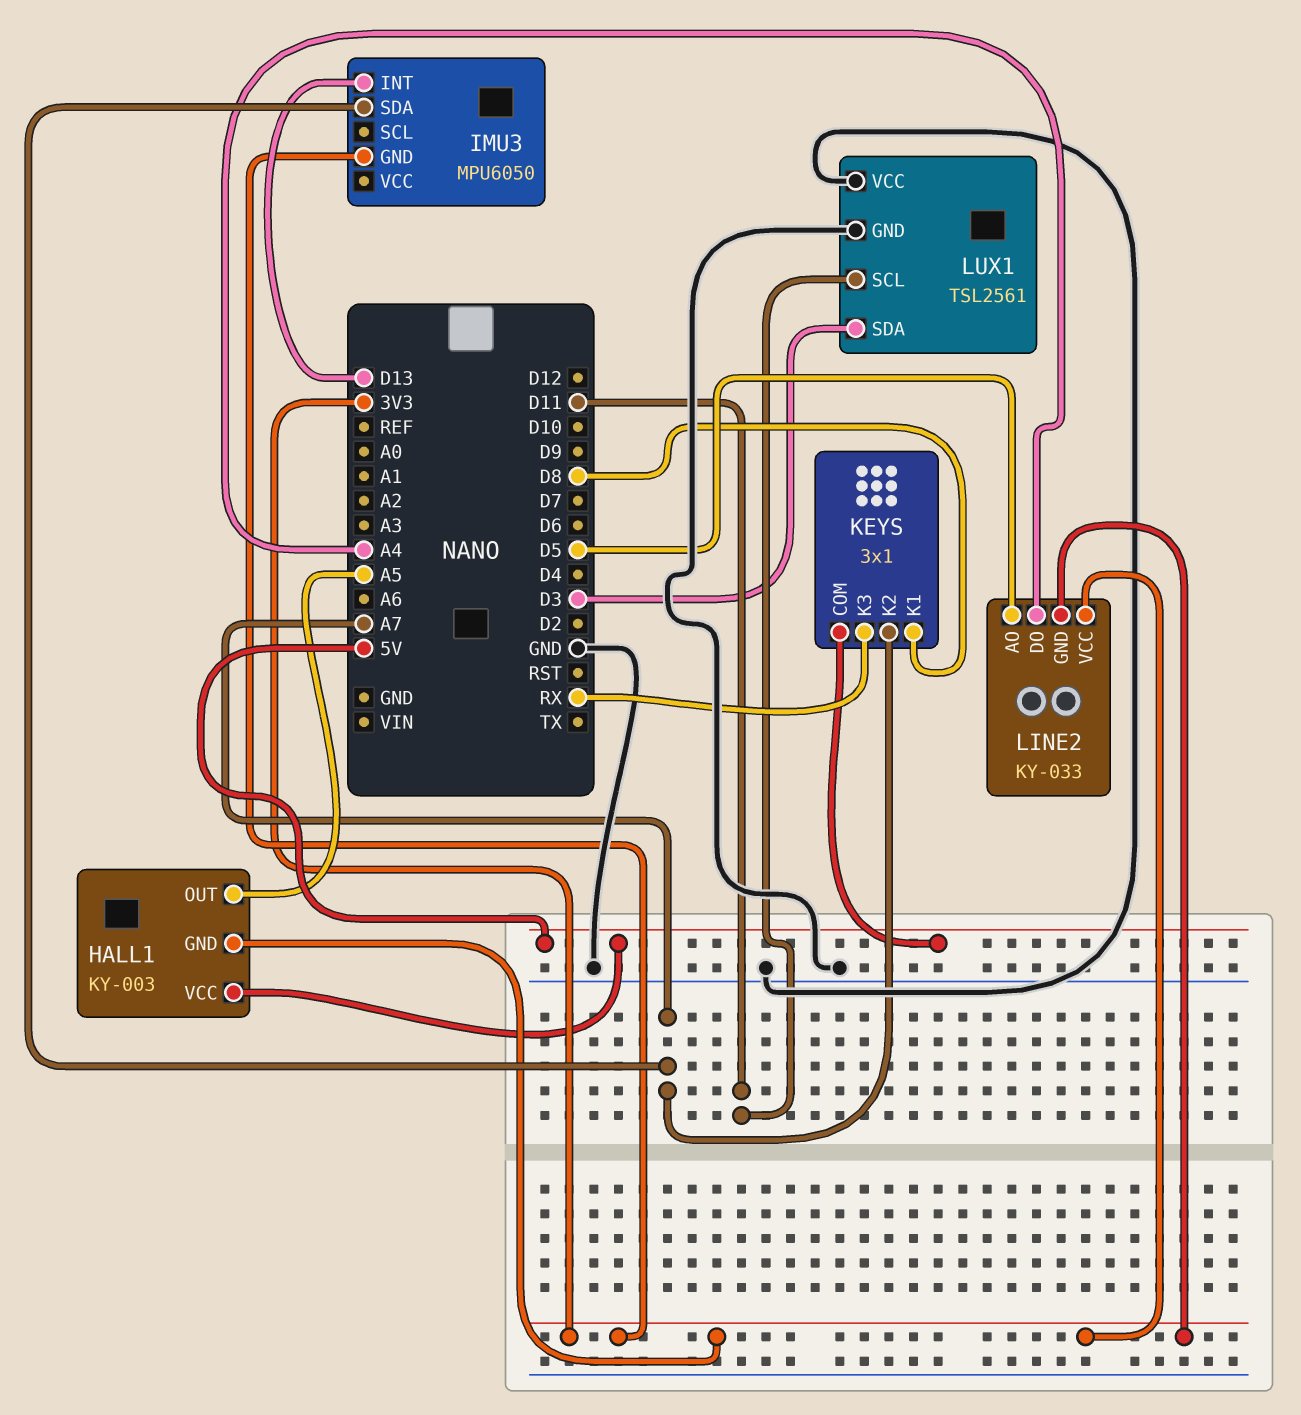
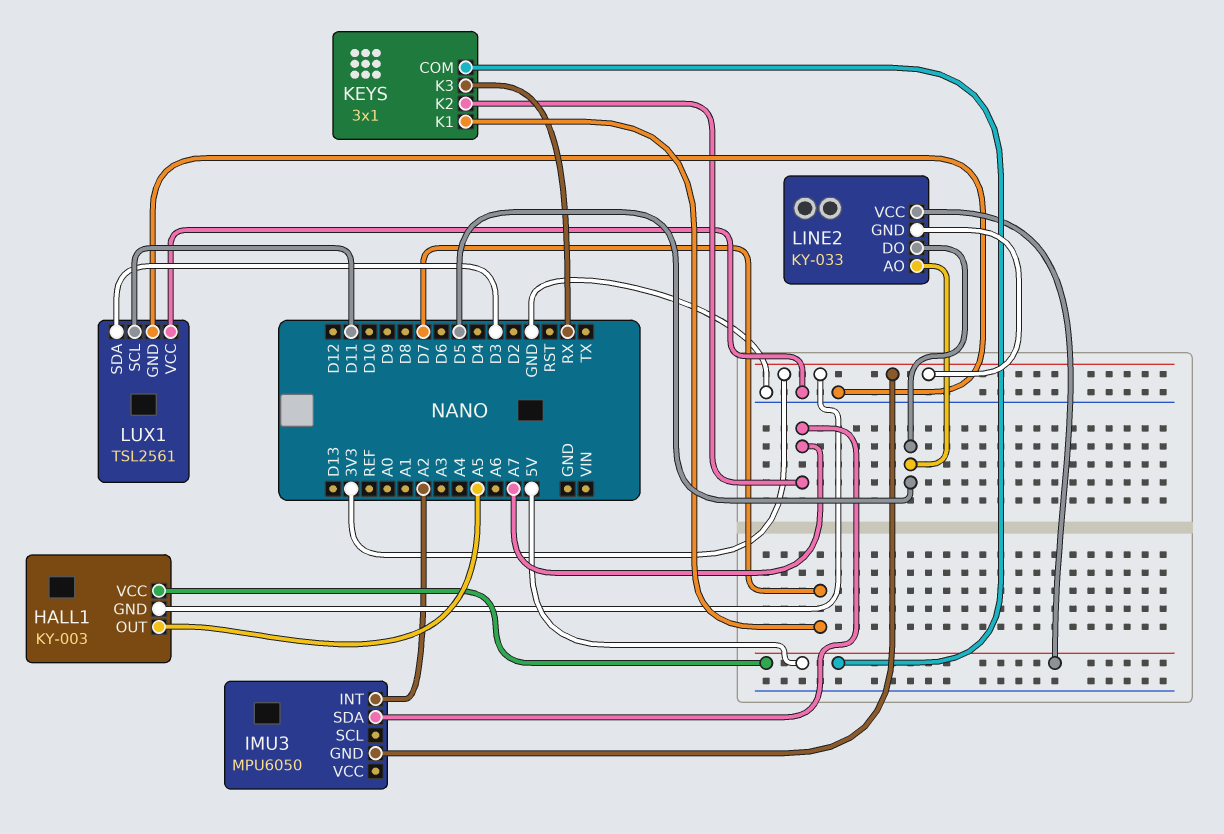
IMU3 pin INT: D13 -> A2
KEYS pin K1: D8 -> D7
LINE2 pin DO: A4 -> D5
LINE2 pin VCC: 3V3 -> 5V

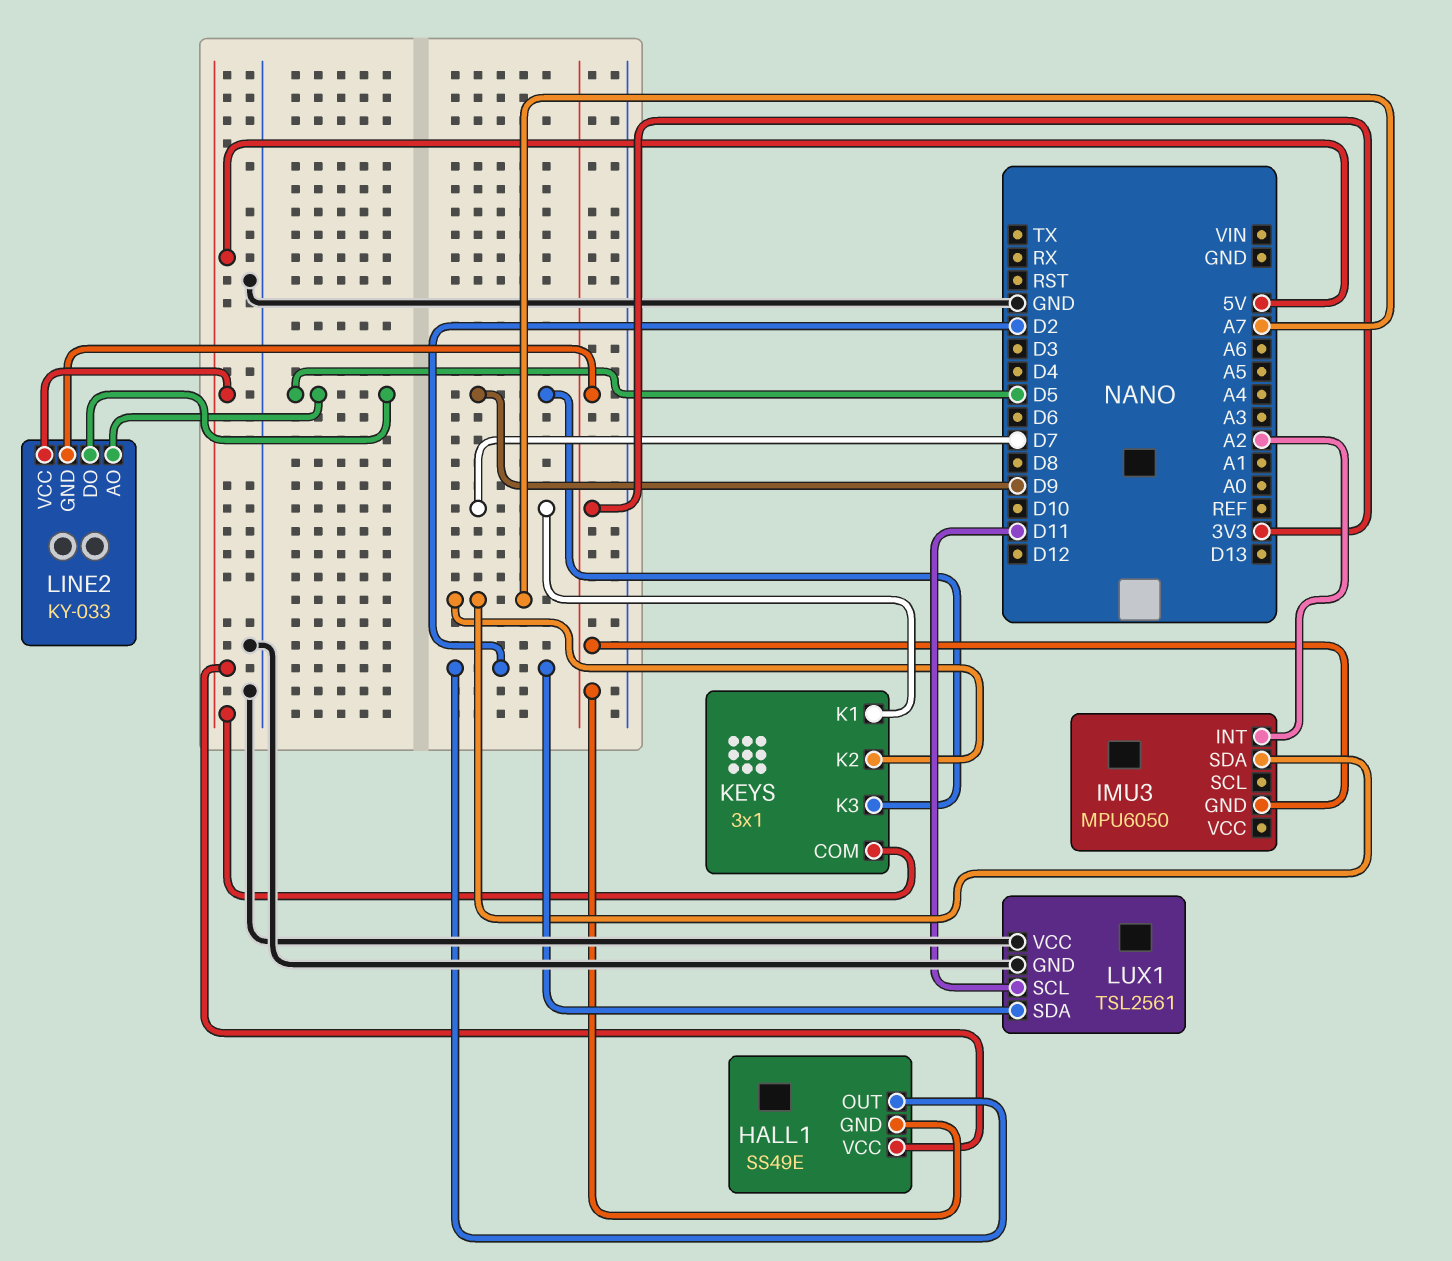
HALL1: KY-003 -> SS49E
HALL1 pin OUT: A5 -> D2
KEYS pin K3: RX -> D9
LUX1 pin SDA: D3 -> D2

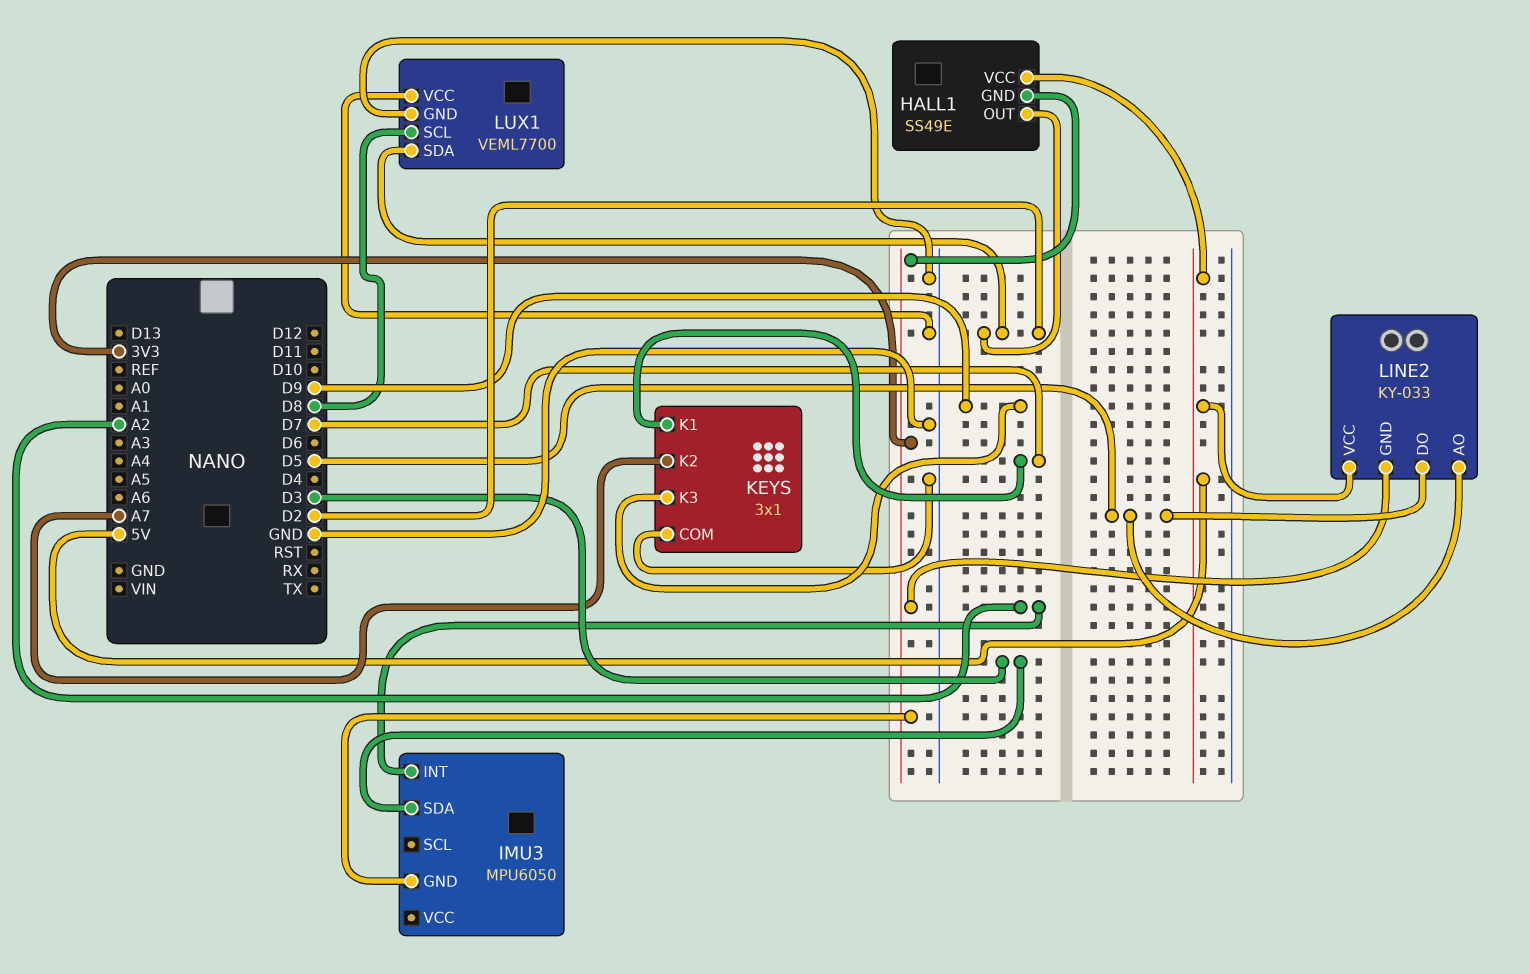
IMU3 pin SDA: A7 -> D3
KEYS pin COM: 5V -> GND
LUX1: TSL2561 -> VEML7700
LUX1 pin SCL: D11 -> D8

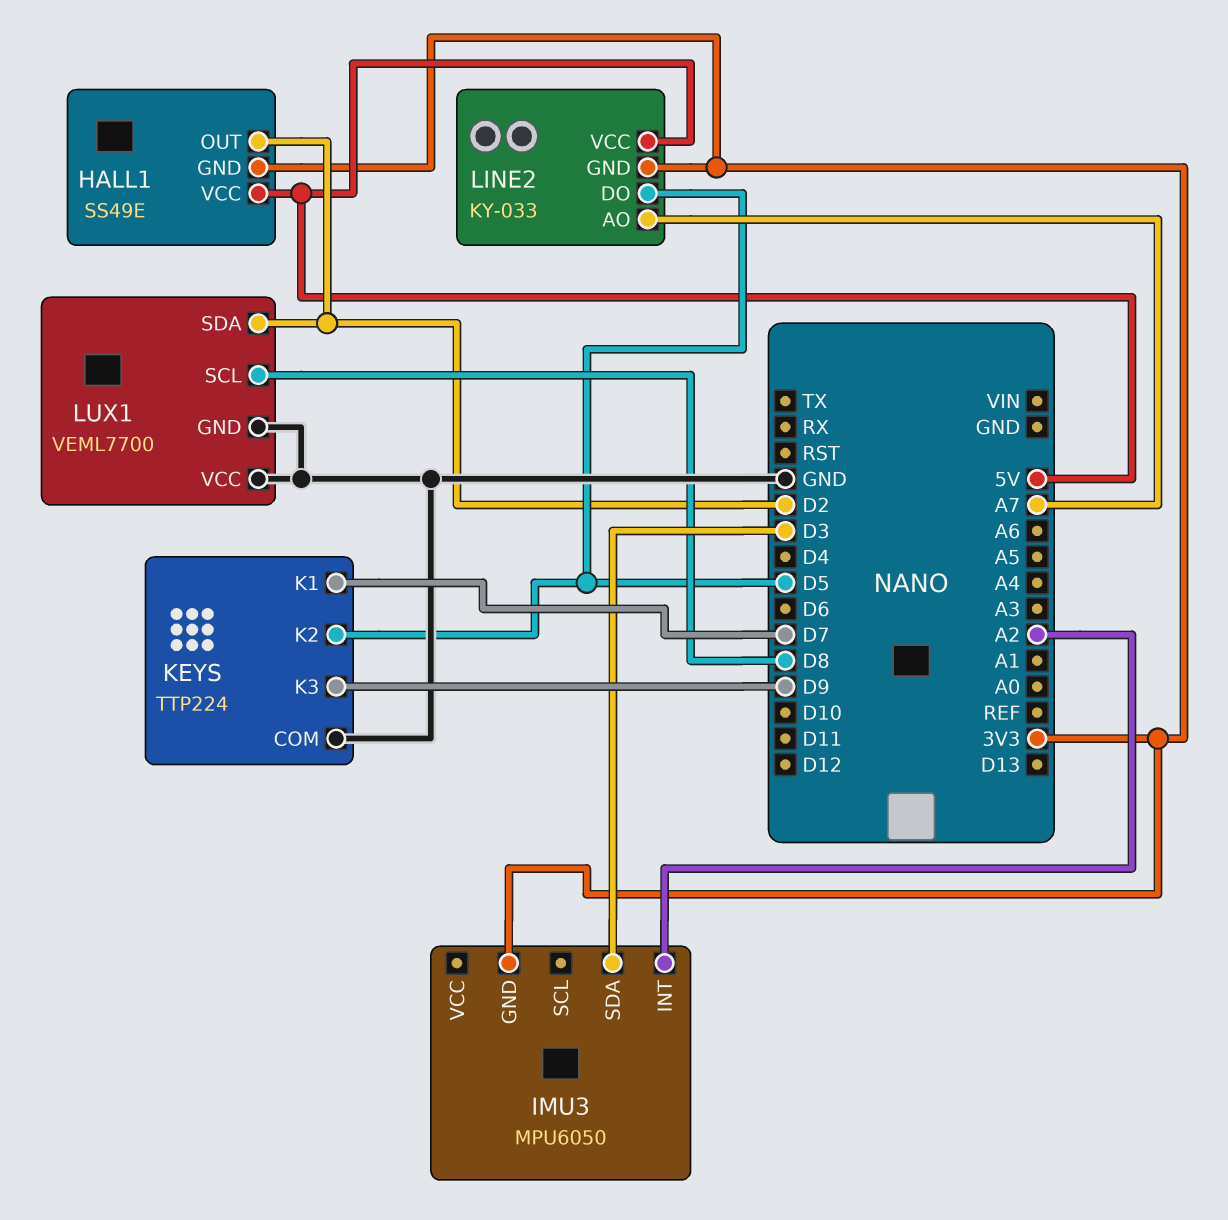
KEYS: 3x1 -> TTP224
KEYS pin K2: A7 -> D5
LINE2 pin AO: D5 -> A7

